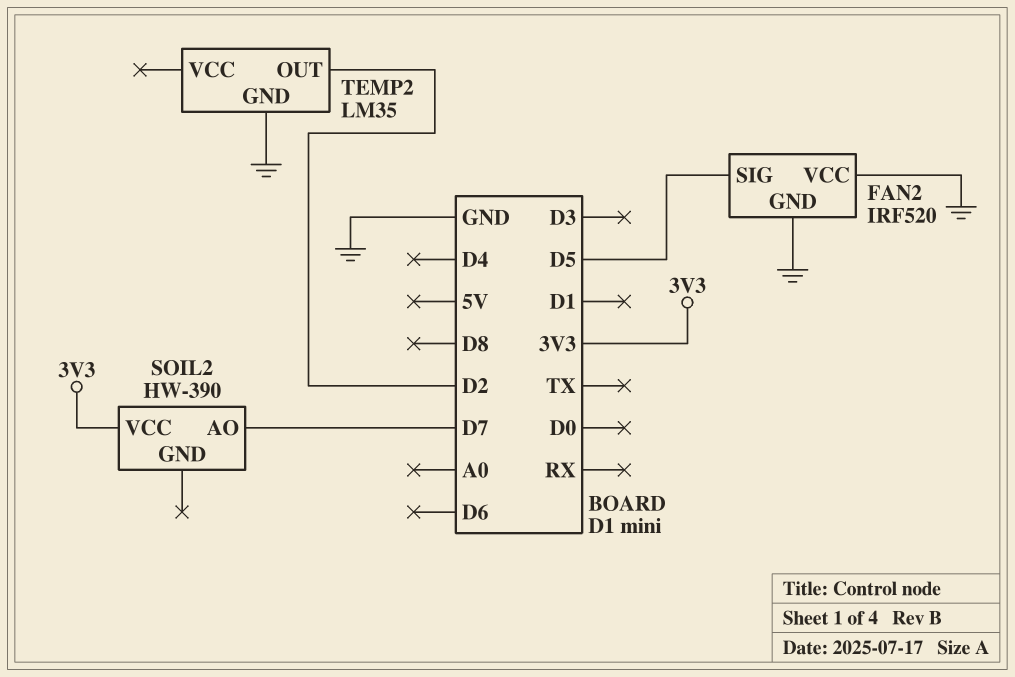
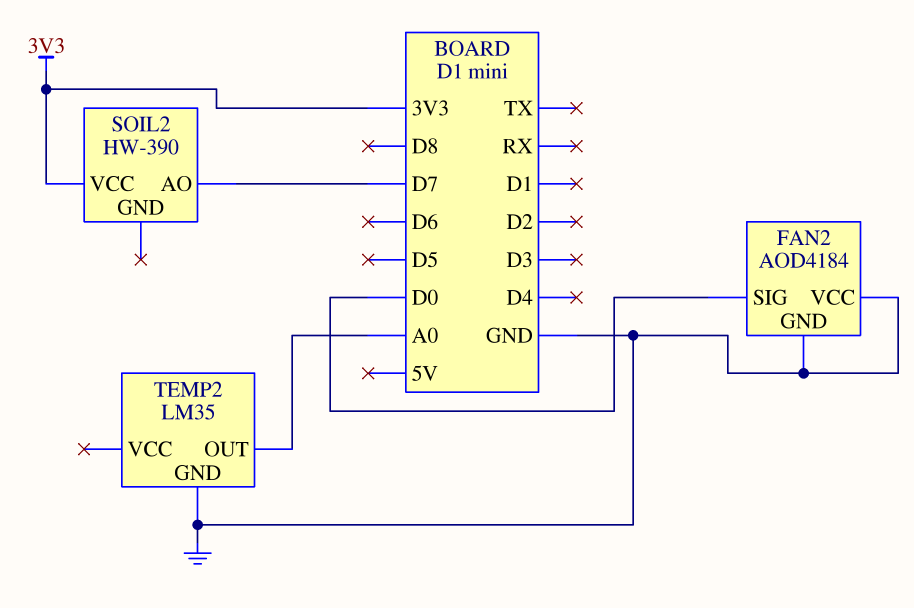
FAN2: IRF520 -> AOD4184
FAN2 pin SIG: D5 -> D0
TEMP2 pin OUT: D2 -> A0

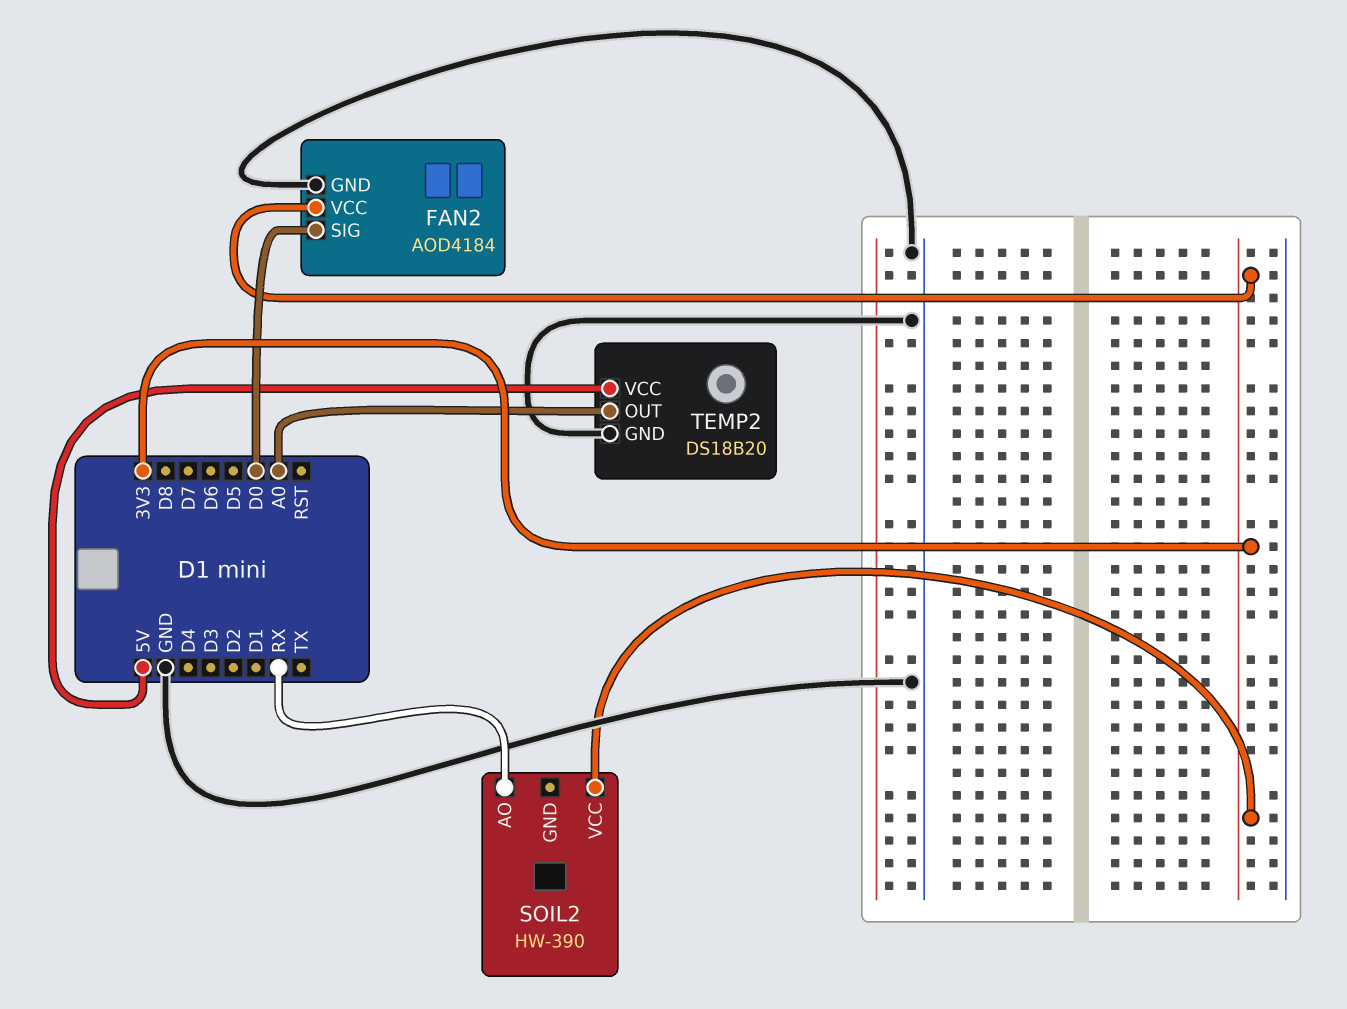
FAN2 pin VCC: GND -> 3V3
SOIL2 pin AO: D7 -> RX
TEMP2: LM35 -> DS18B20
TEMP2 pin VCC: none -> 5V

